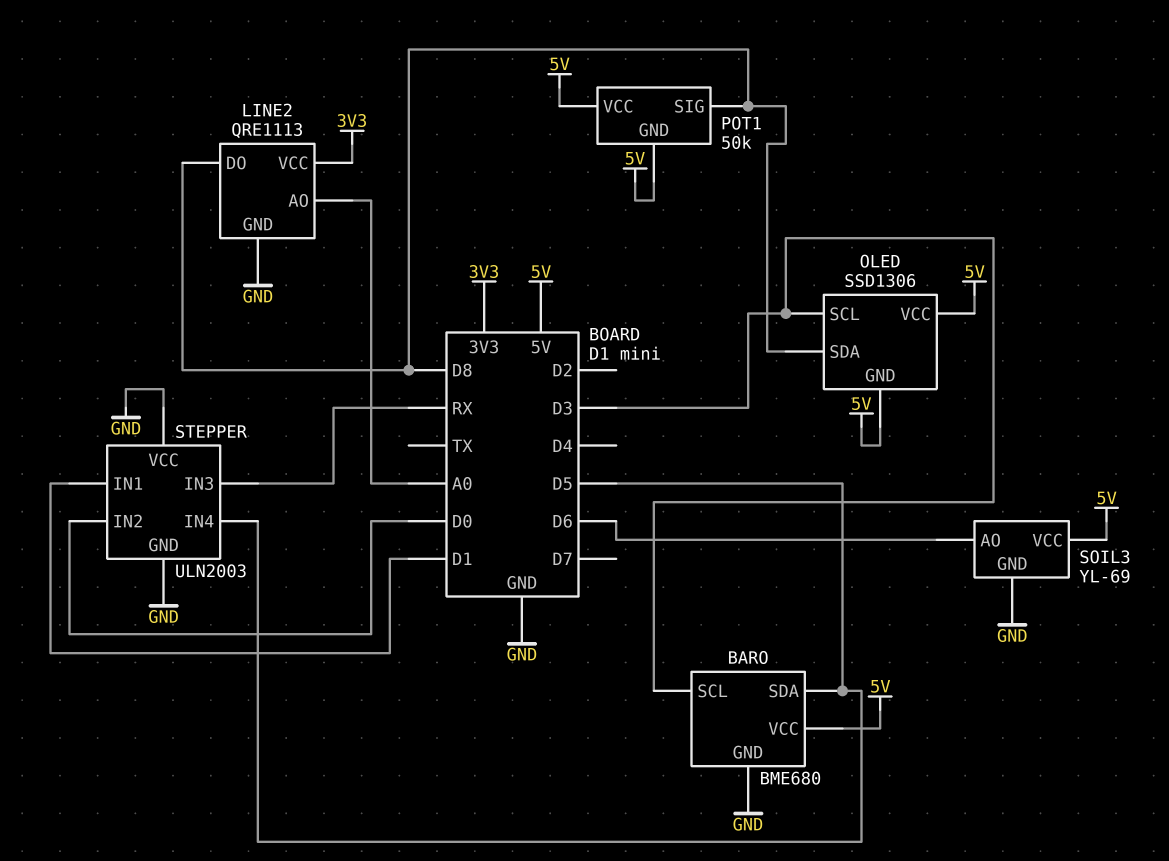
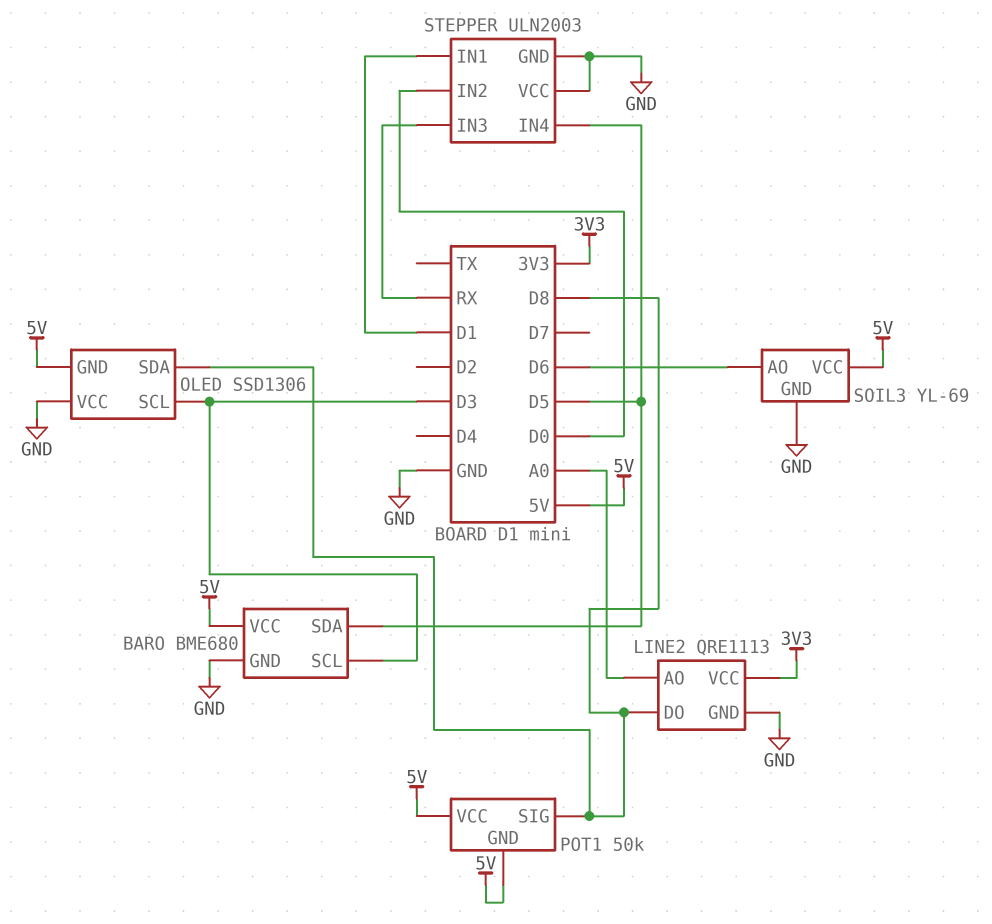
OLED pin VCC: 5V -> GND

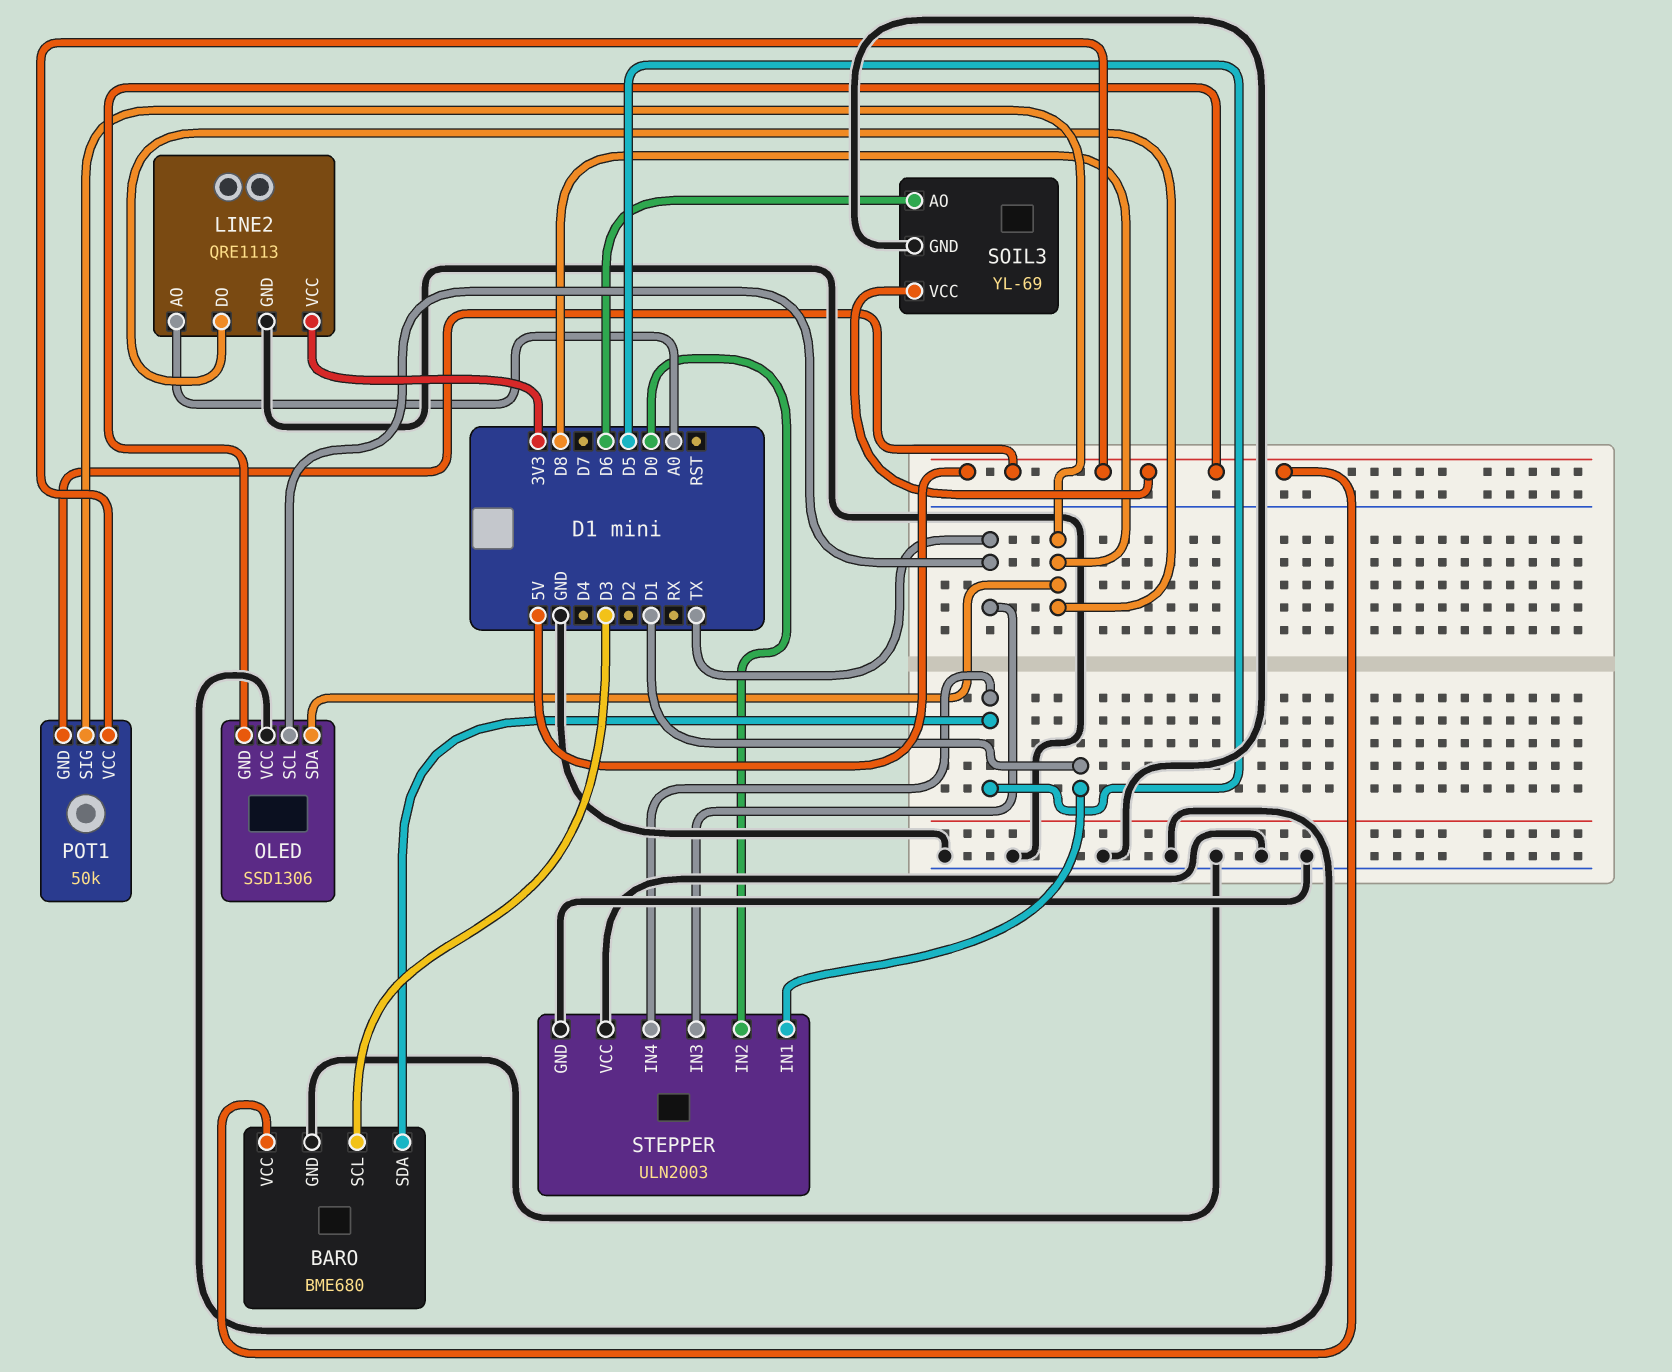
OLED pin SCL: D3 -> TX
STEPPER pin IN3: RX -> TX

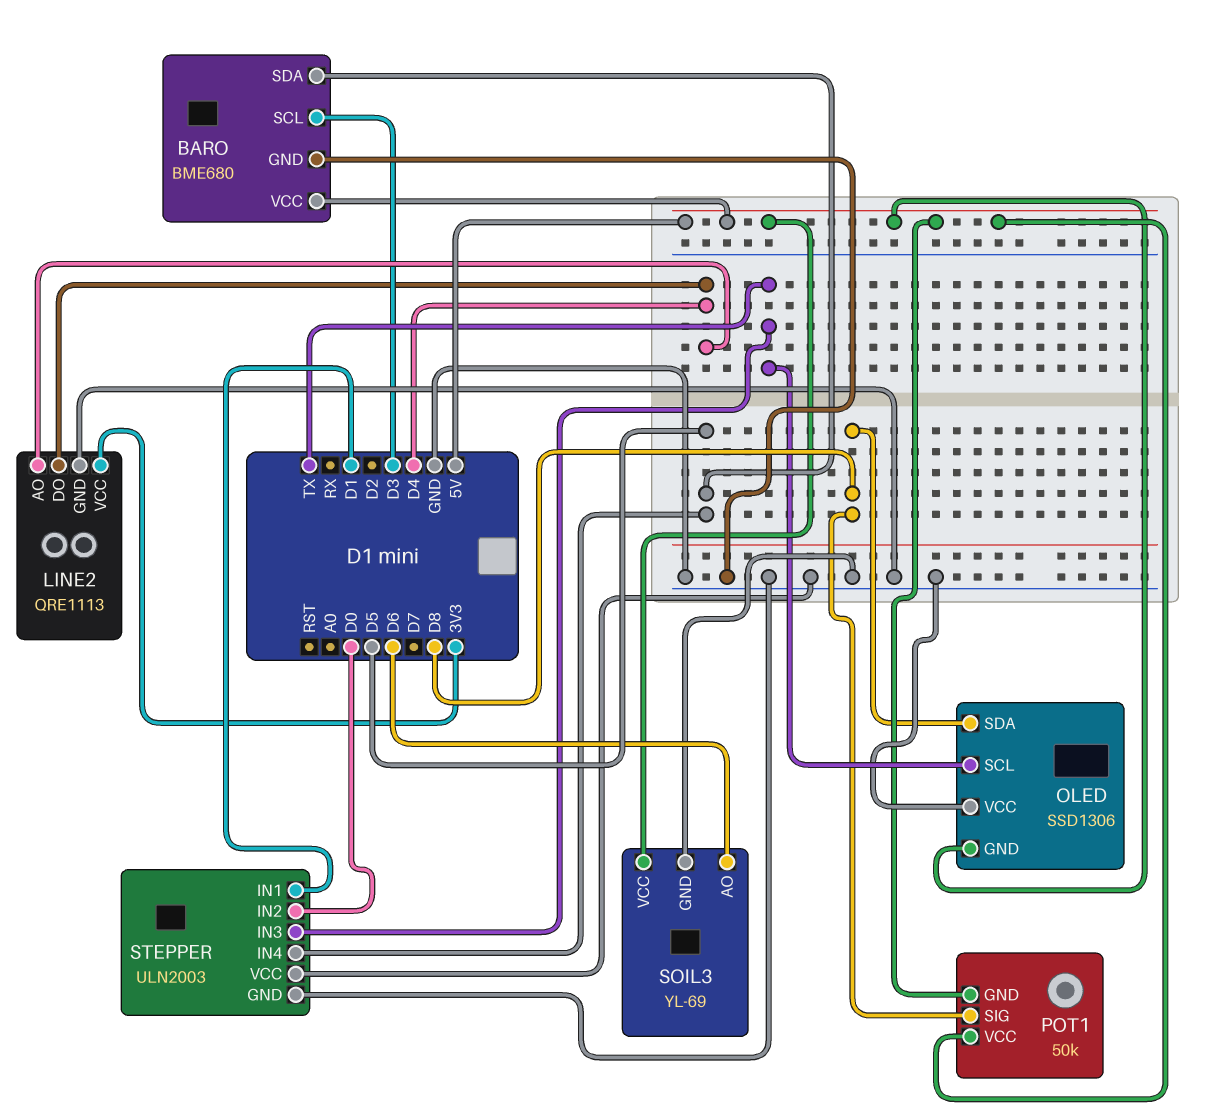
LINE2 pin AO: A0 -> D4
LINE2 pin DO: D8 -> D4

